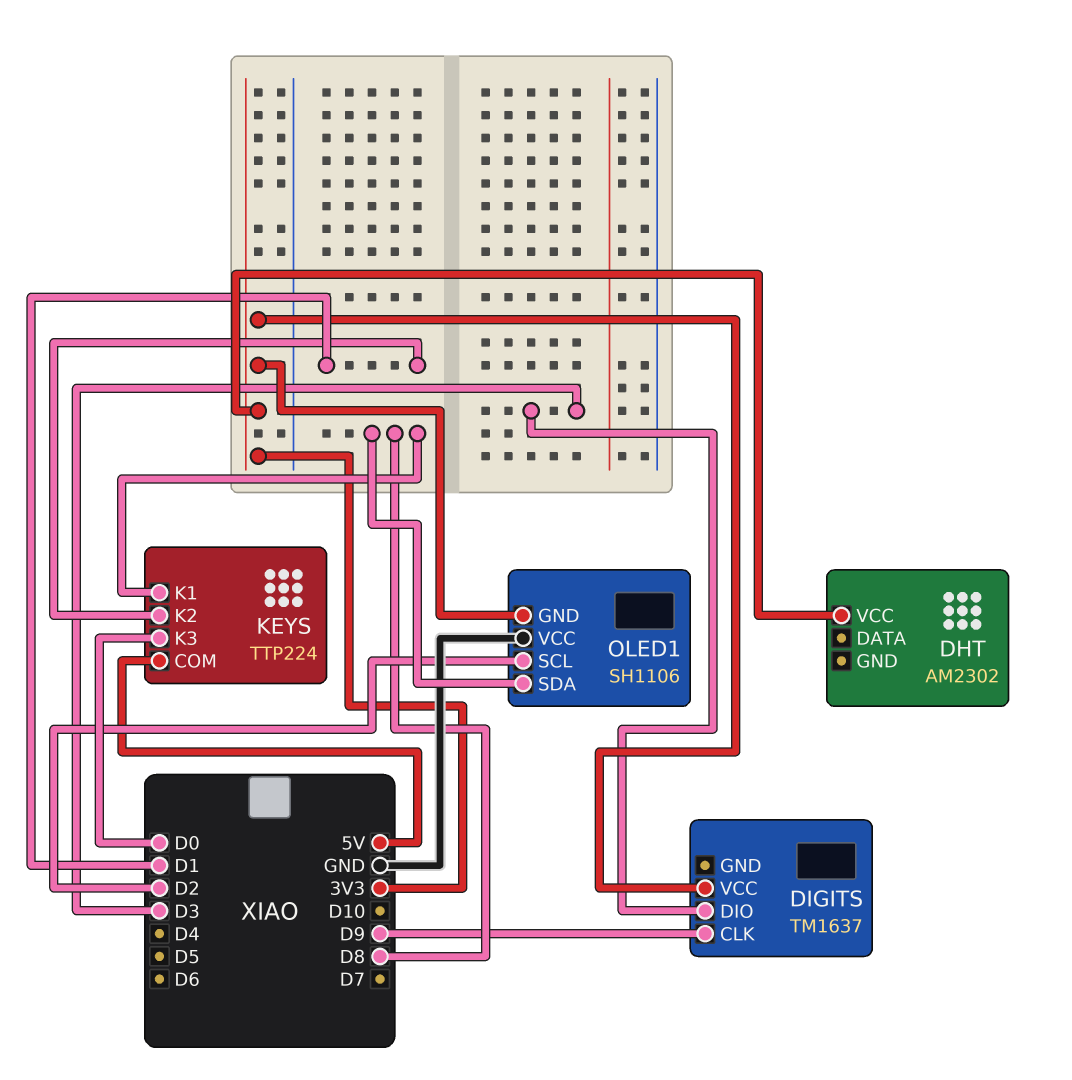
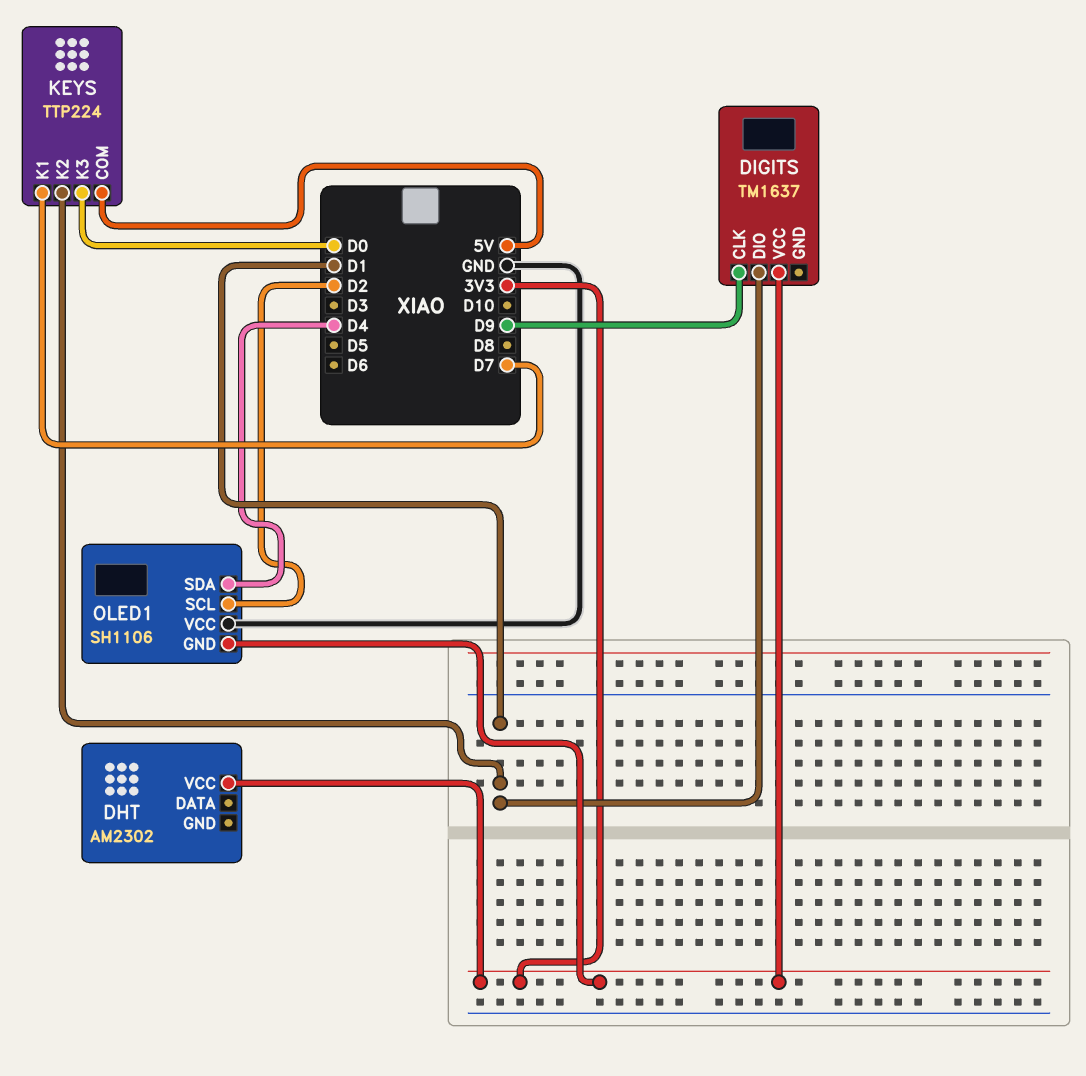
DIGITS pin DIO: D3 -> D1
KEYS pin K1: D8 -> D7
OLED1 pin SDA: D8 -> D4

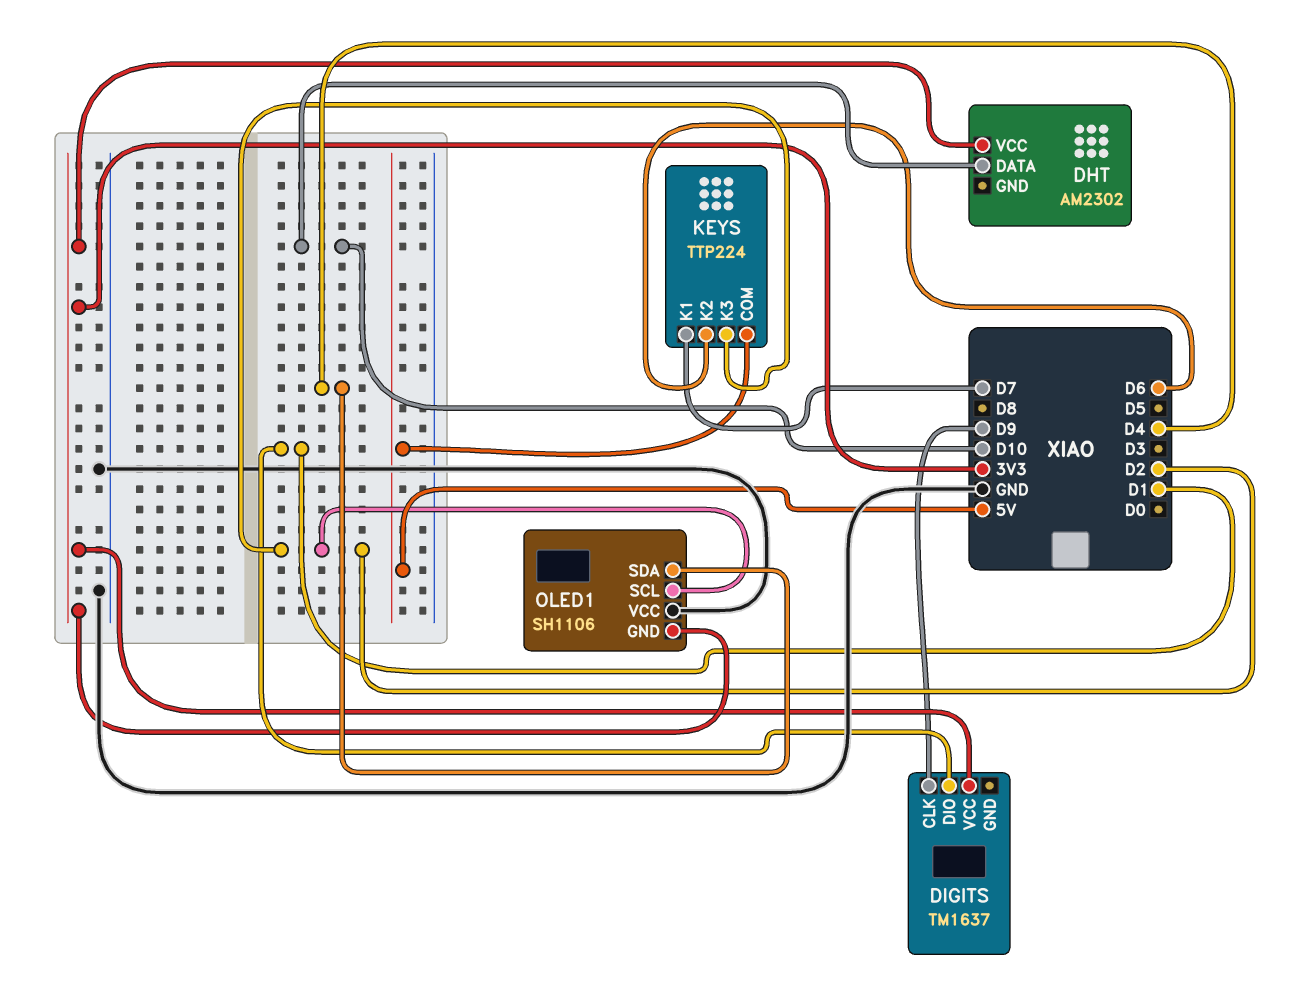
DHT pin DATA: none -> D10
KEYS pin K2: D1 -> D6
KEYS pin K3: D0 -> D2

